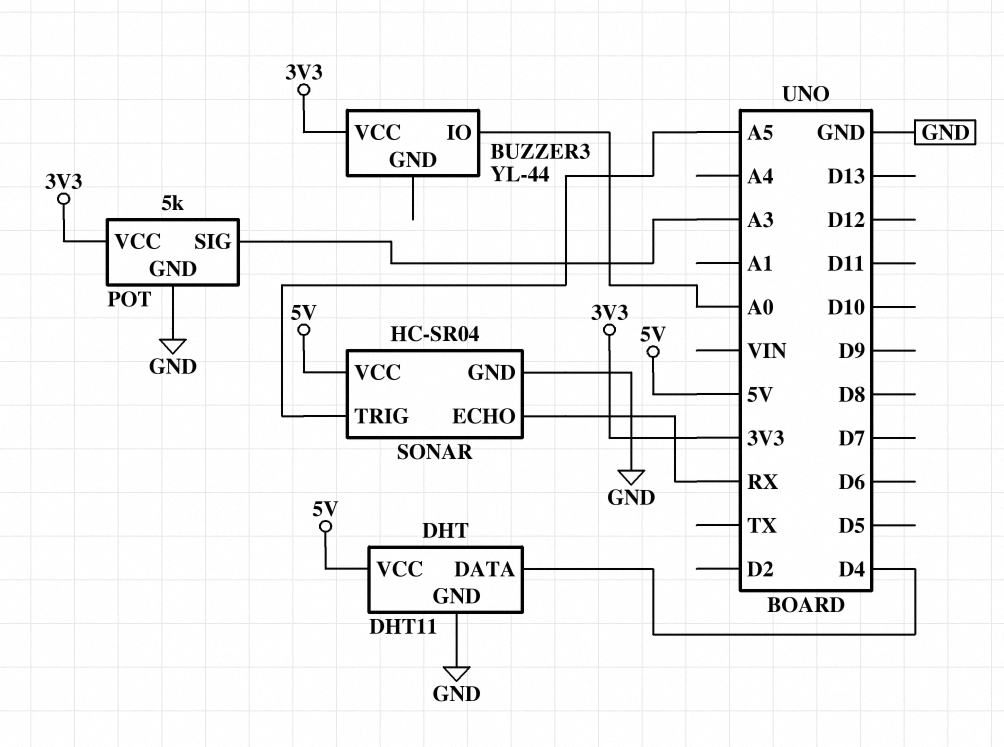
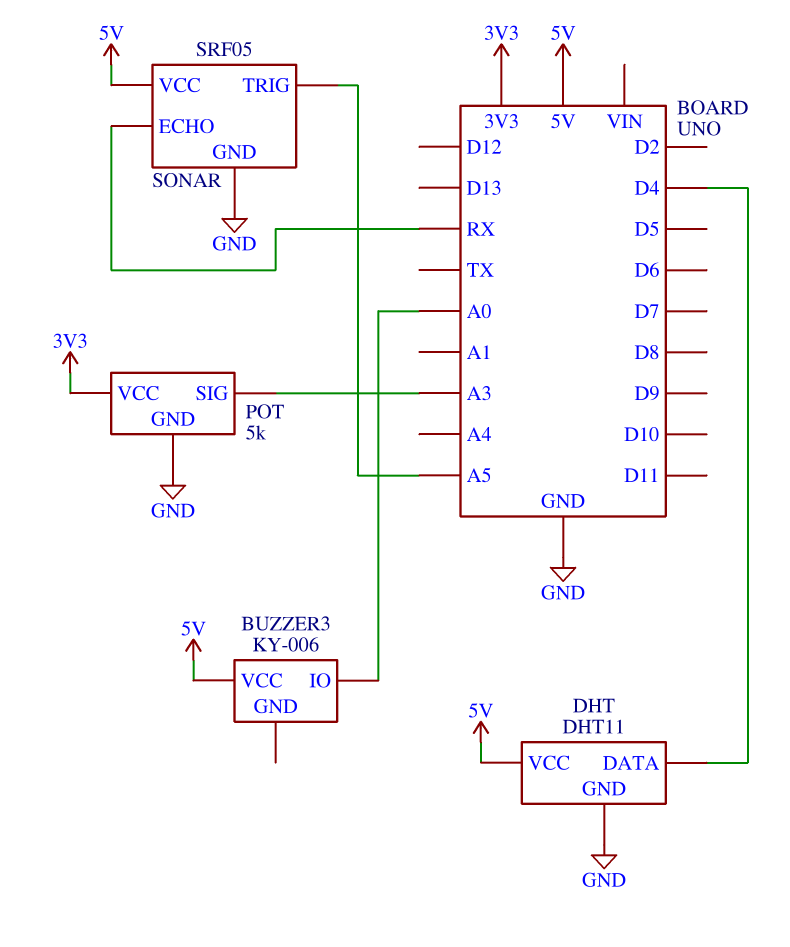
BUZZER3: YL-44 -> KY-006
BUZZER3 pin VCC: 3V3 -> 5V
SONAR: HC-SR04 -> SRF05

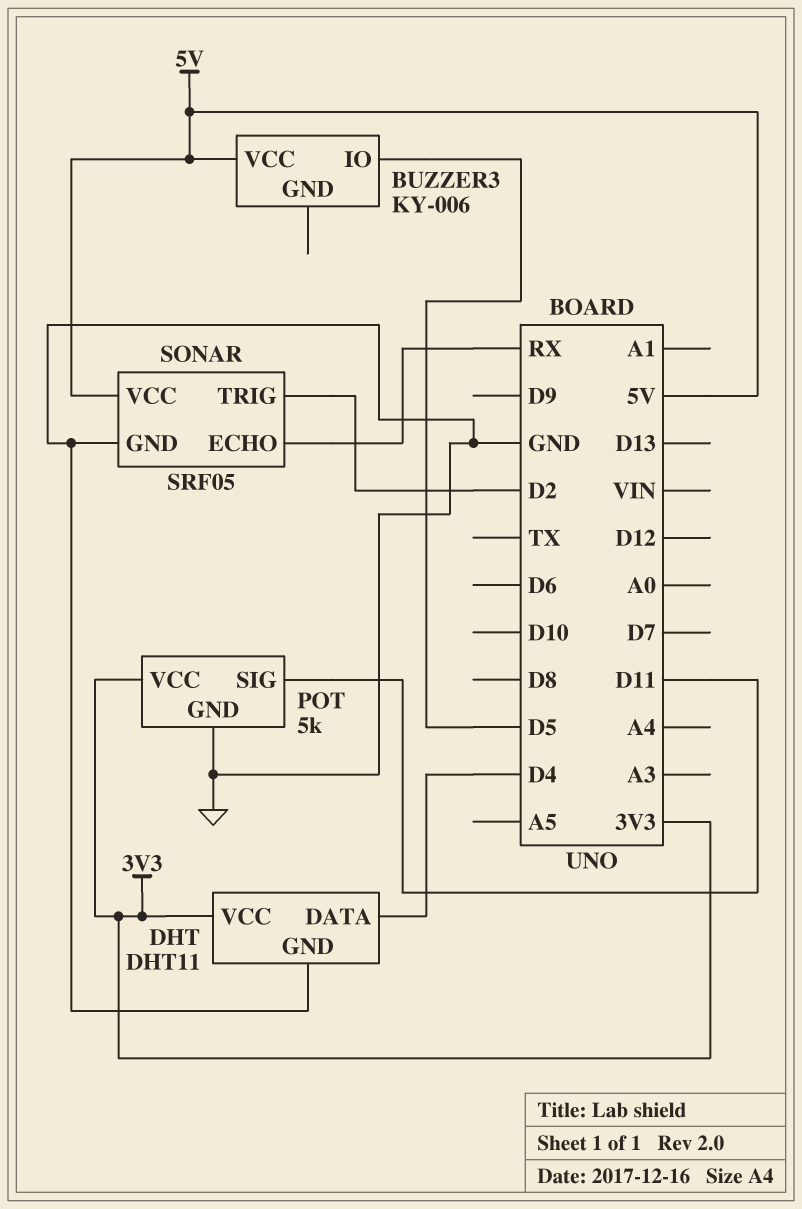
BUZZER3 pin IO: A0 -> D5
DHT pin VCC: 5V -> 3V3
POT pin SIG: A3 -> D11
SONAR pin TRIG: A5 -> D2

